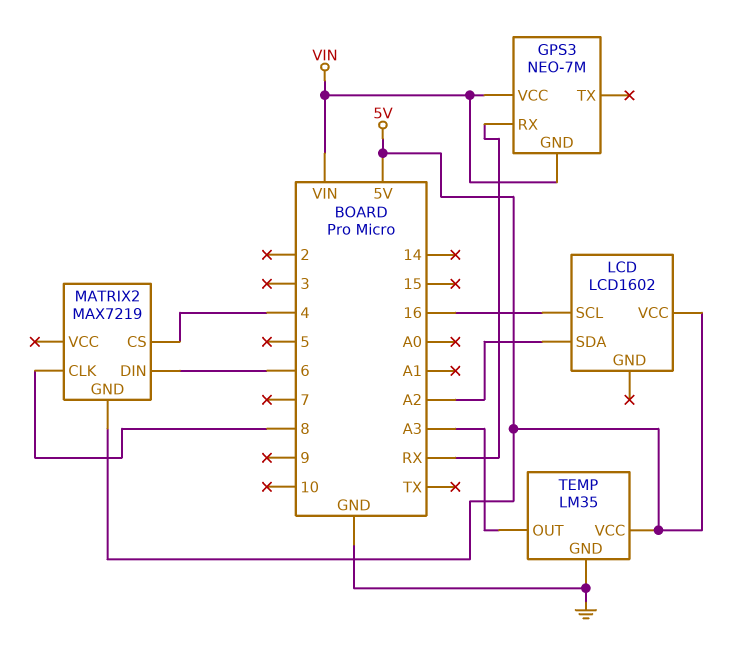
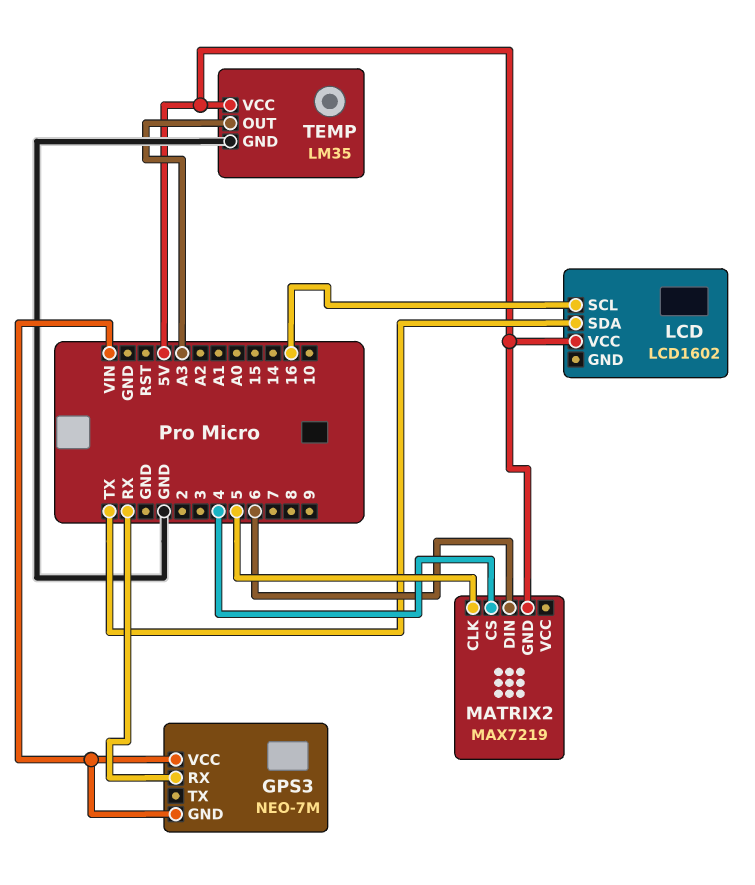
LCD pin SDA: A2 -> TX
MATRIX2 pin CLK: 8 -> 5

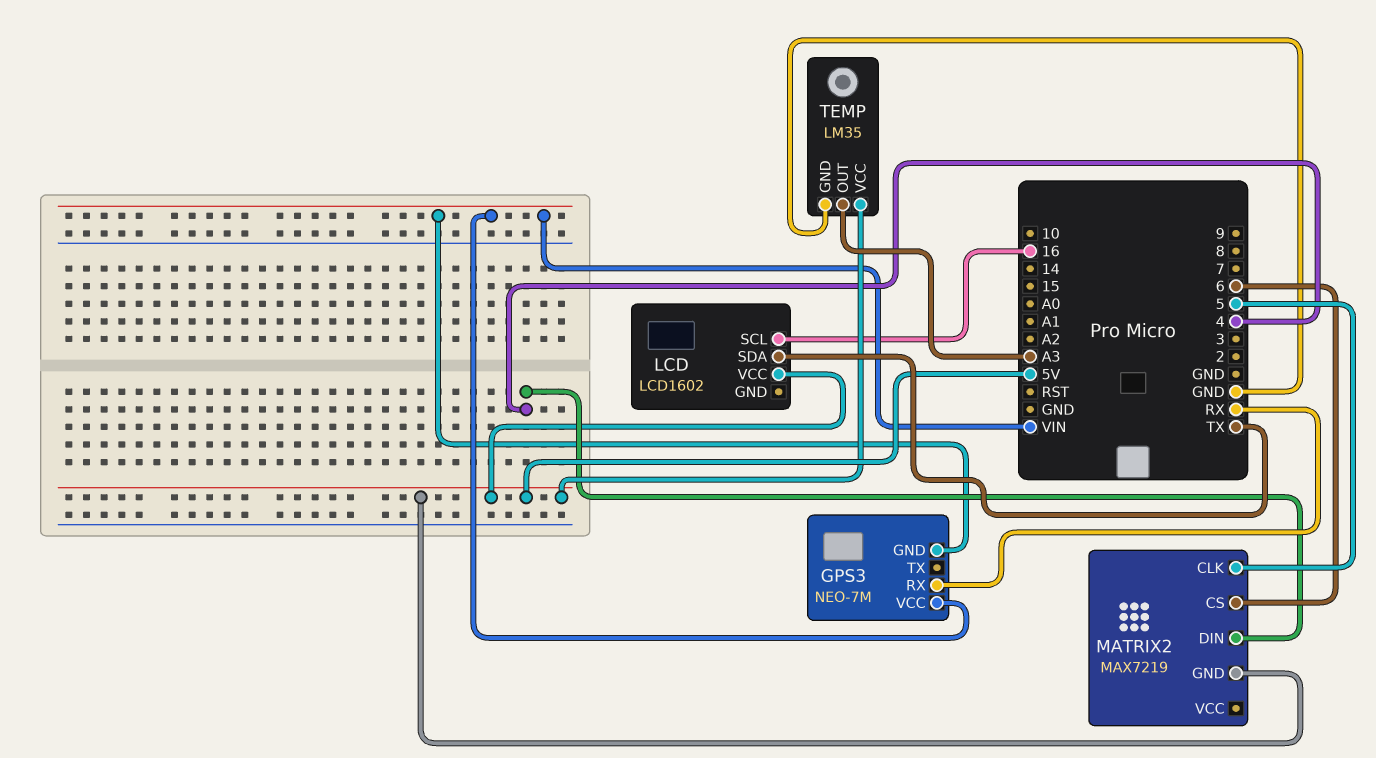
MATRIX2 pin CS: 4 -> 6
MATRIX2 pin DIN: 6 -> 4

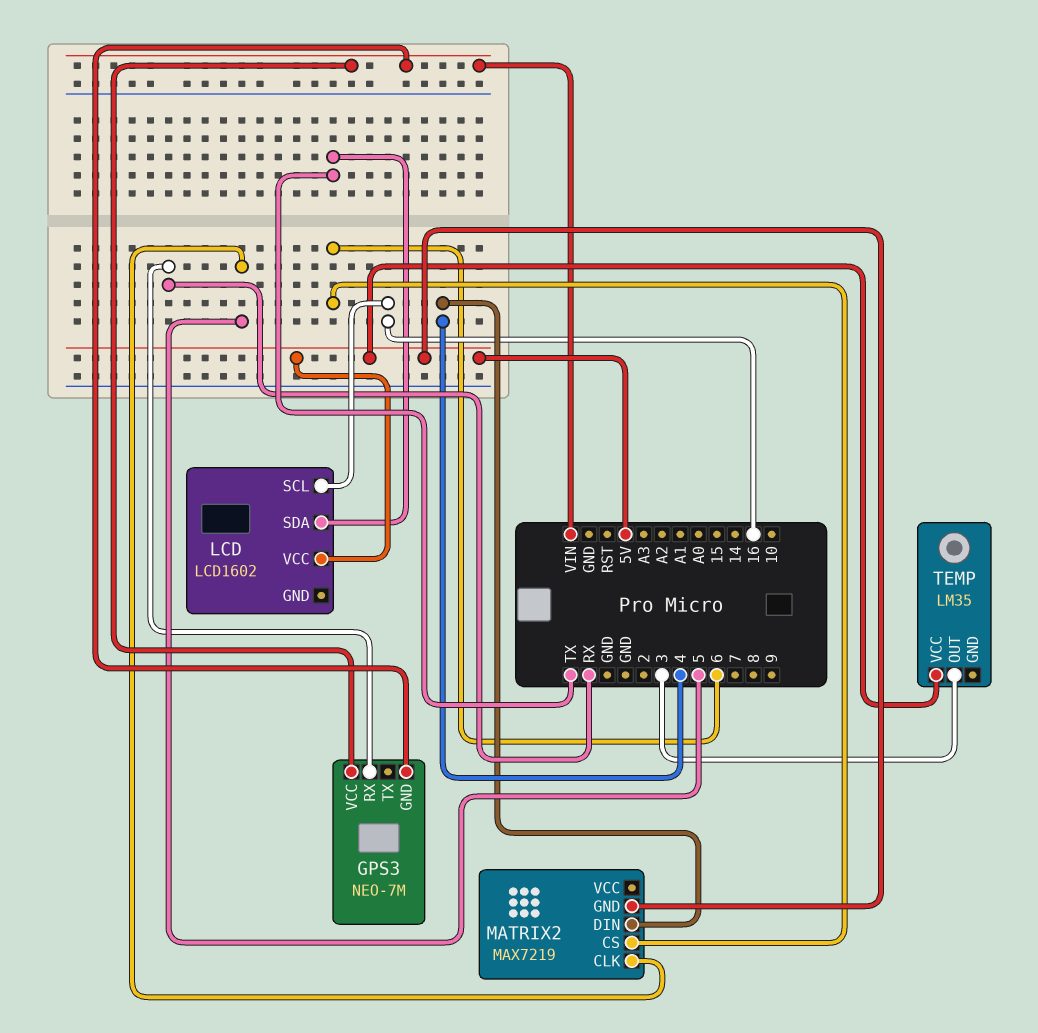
TEMP pin GND: GND -> none
TEMP pin OUT: A3 -> 3

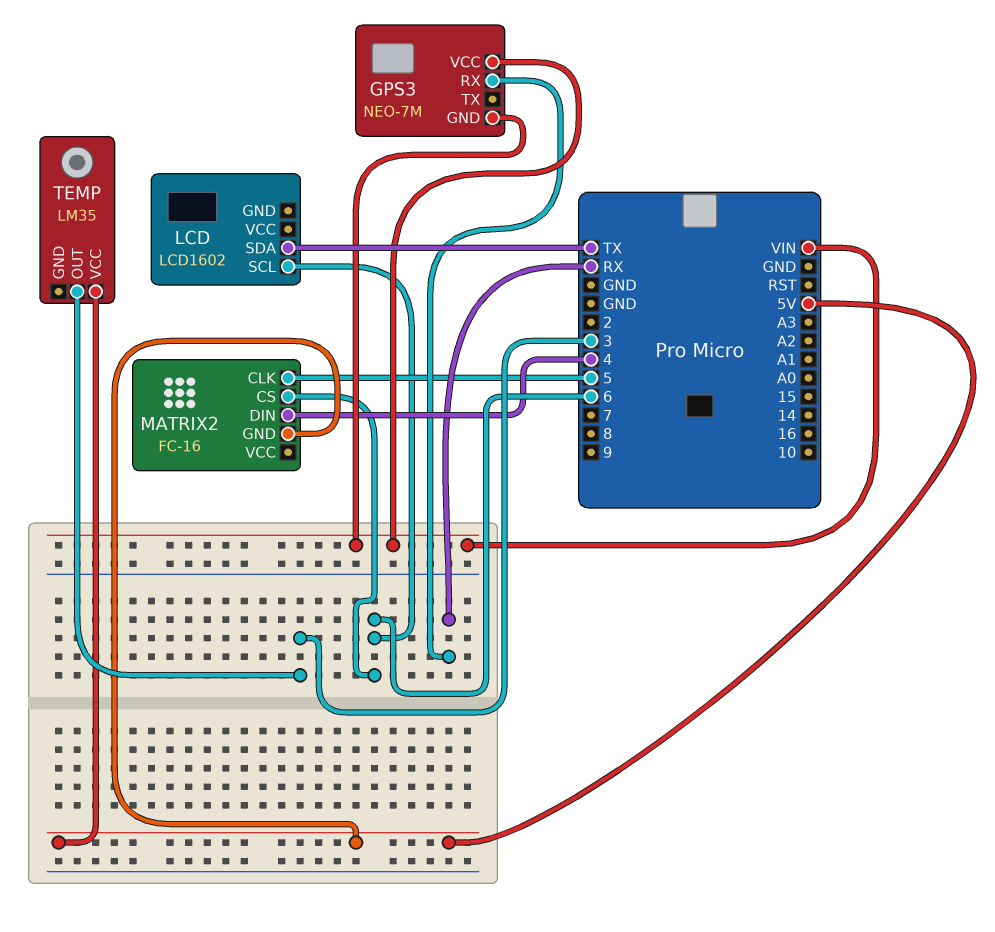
LCD pin SCL: 16 -> 6
LCD pin VCC: 5V -> none
MATRIX2: MAX7219 -> FC-16

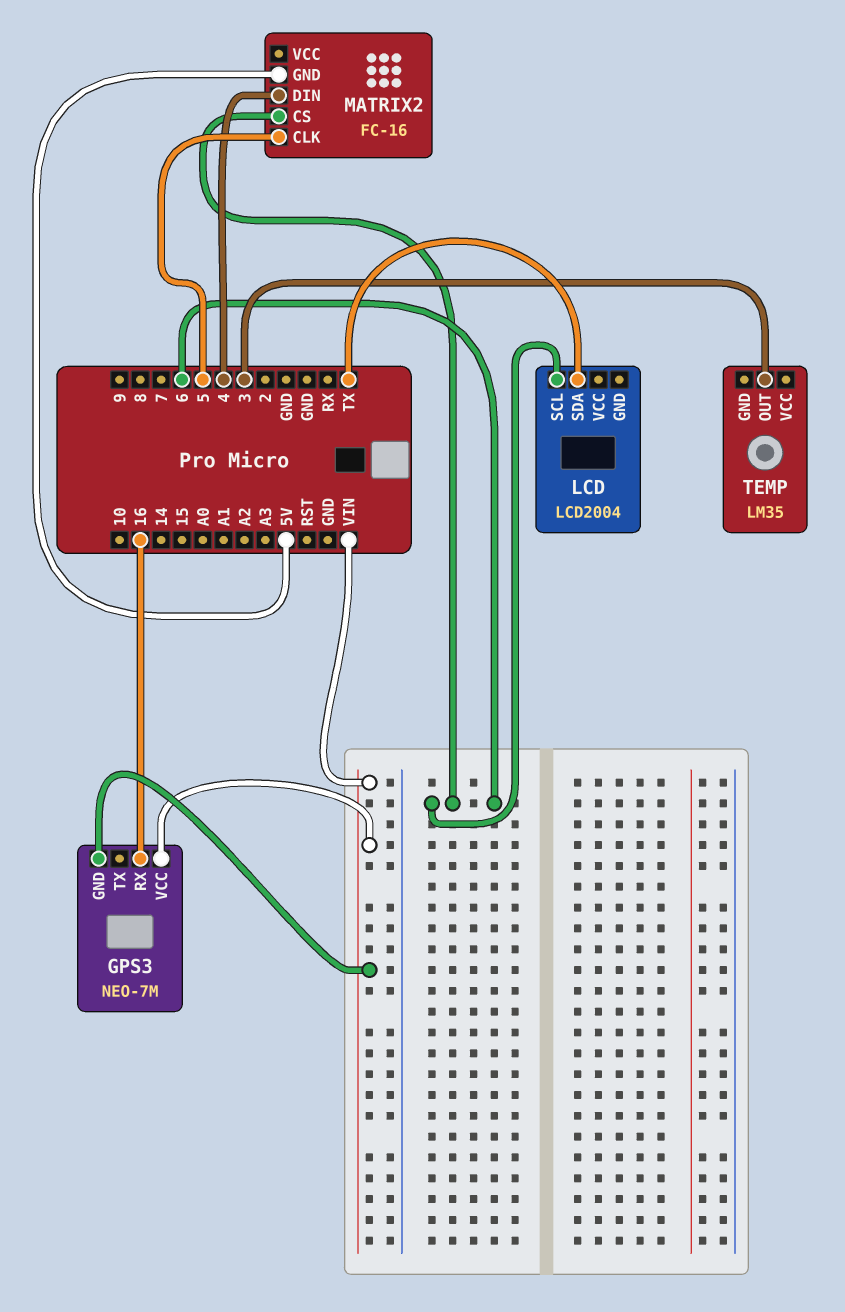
GPS3 pin RX: RX -> 16
LCD: LCD1602 -> LCD2004
TEMP pin VCC: 5V -> none

